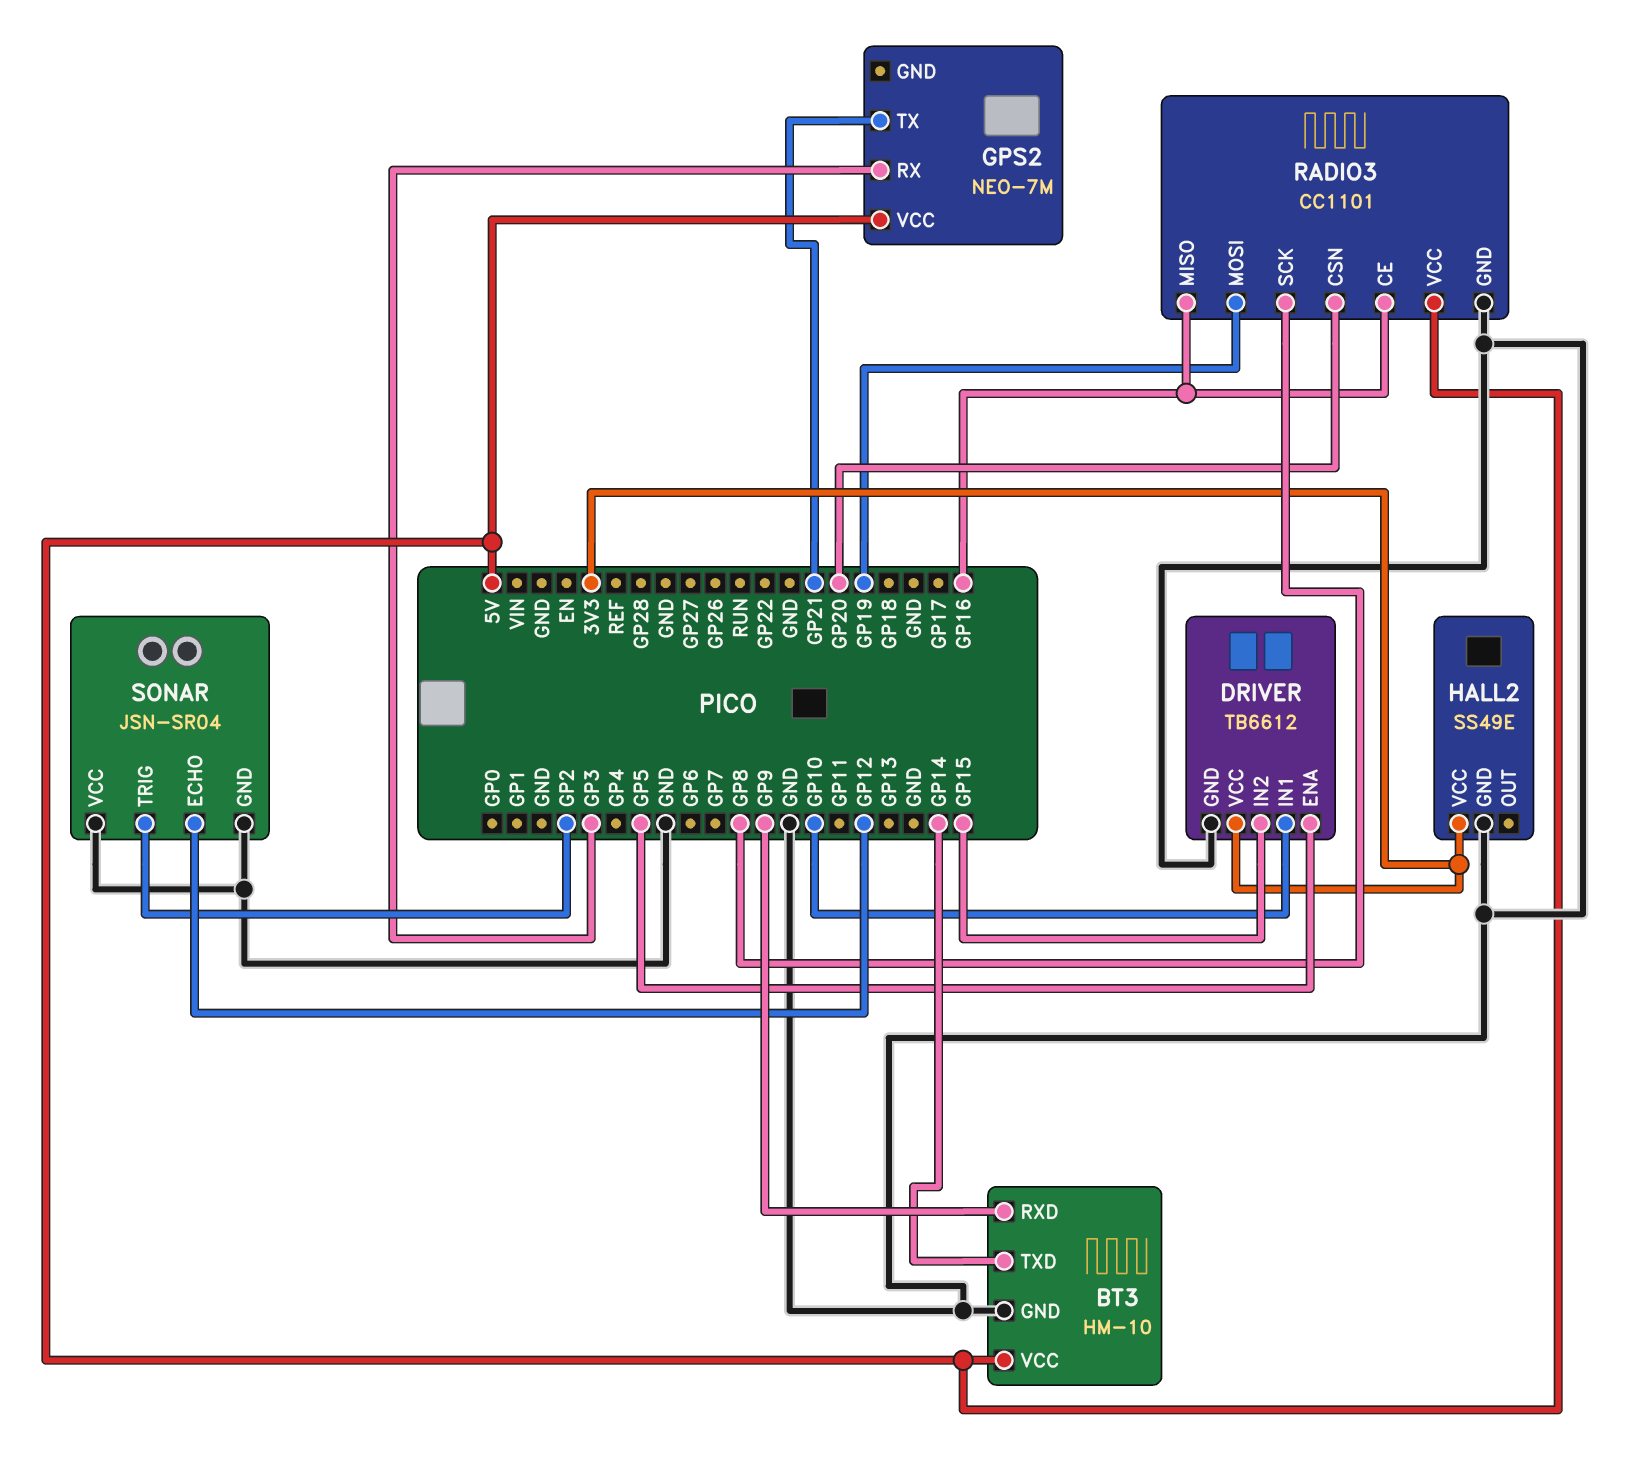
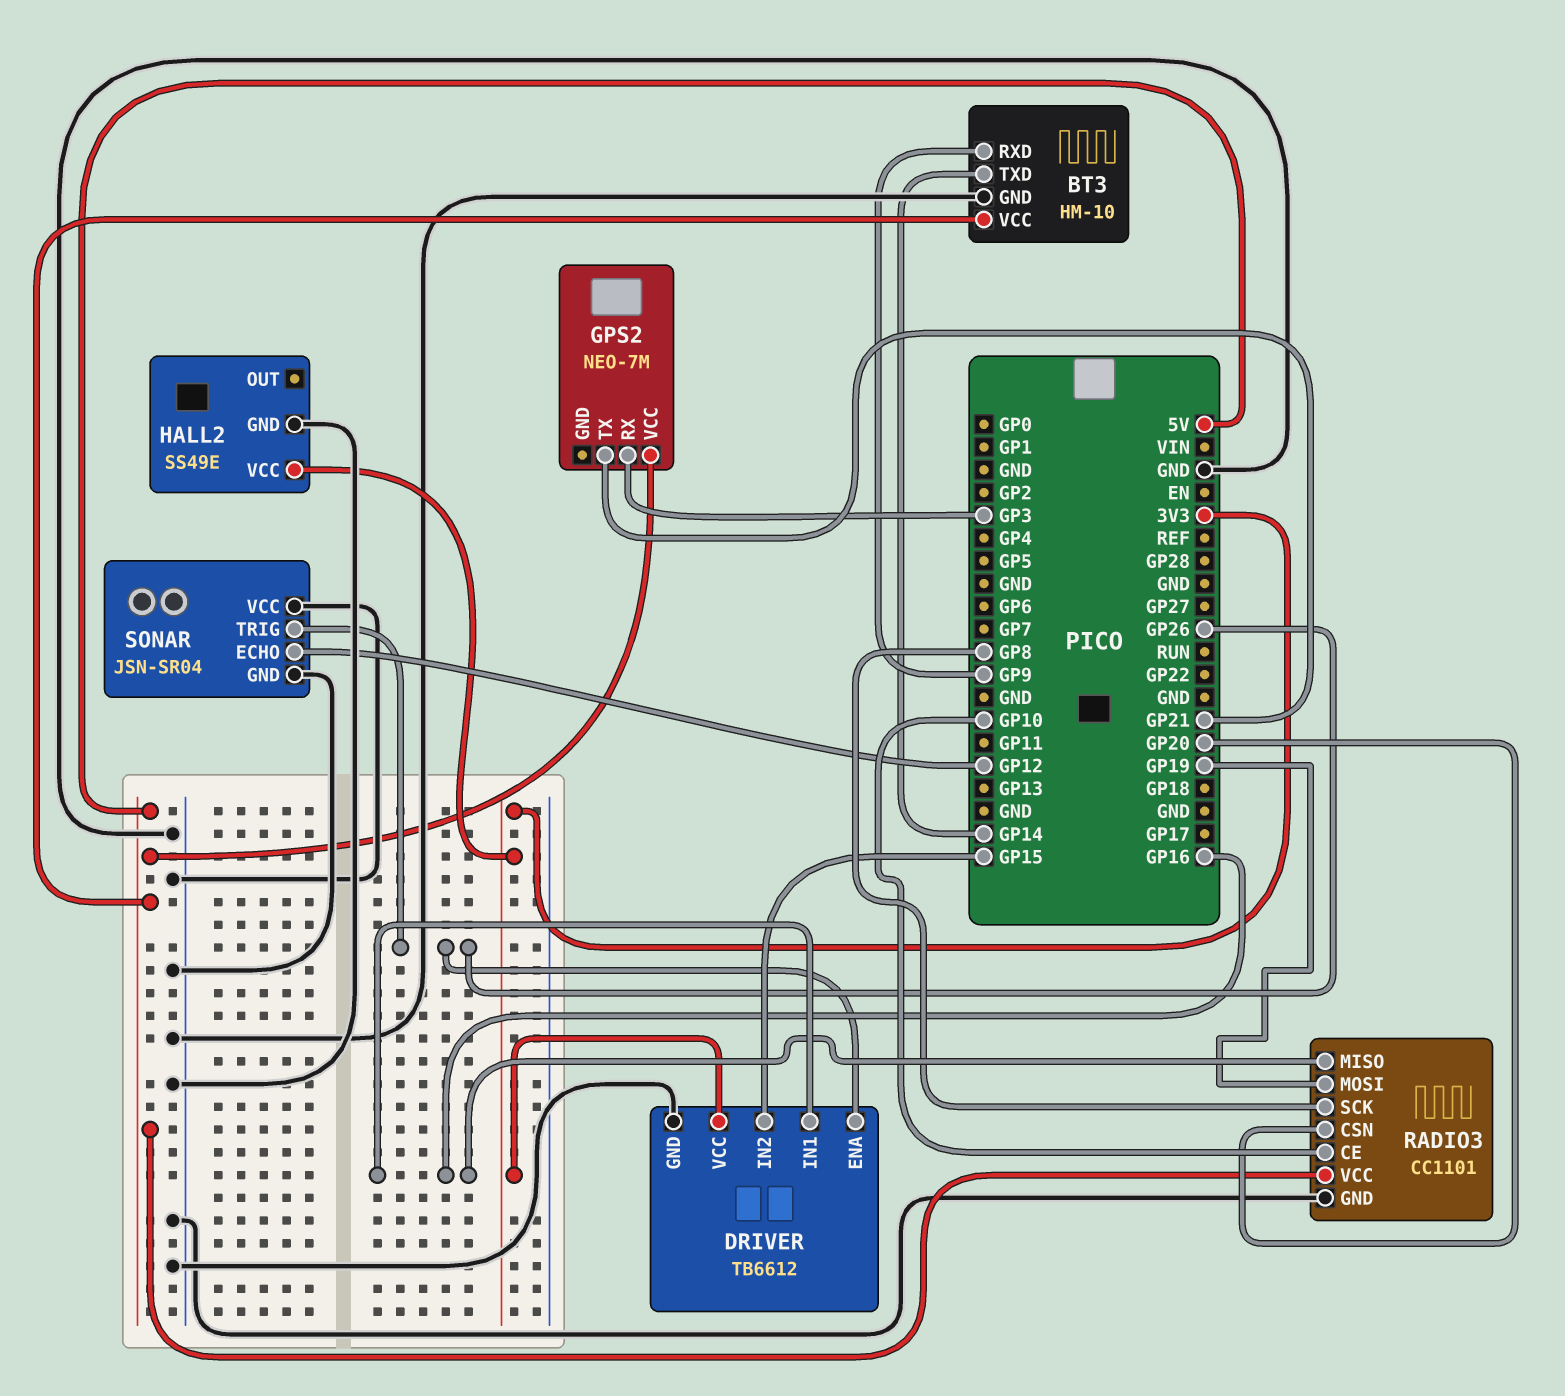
DRIVER pin ENA: GP5 -> GP26
DRIVER pin IN1: GP10 -> GP16
RADIO3 pin CE: GP16 -> GP10
SONAR pin TRIG: GP2 -> GP26

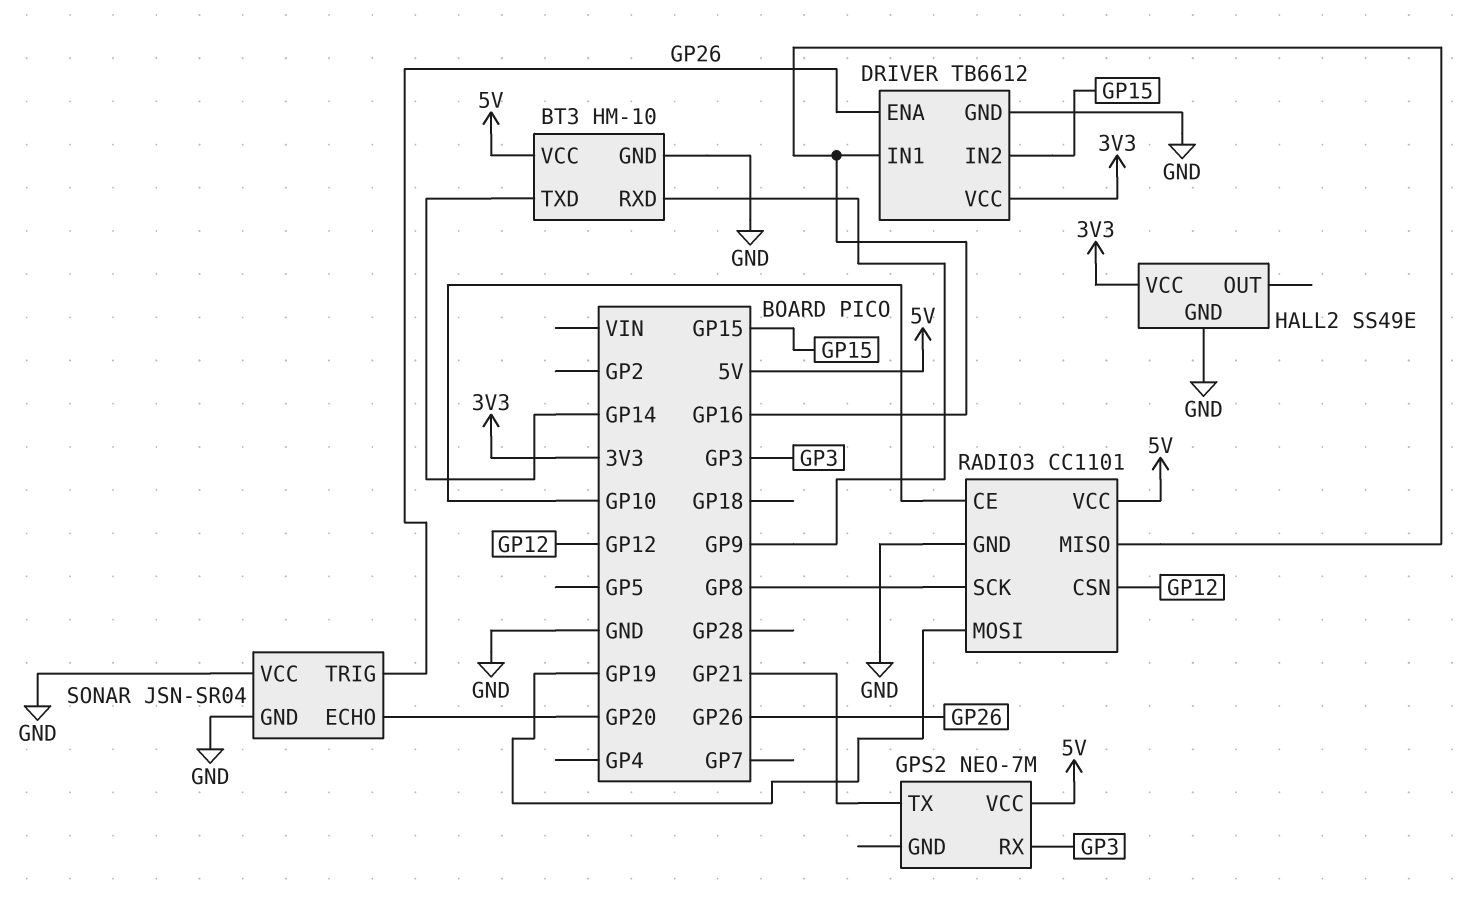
RADIO3 pin CSN: GP20 -> GP12
SONAR pin ECHO: GP12 -> GP20

